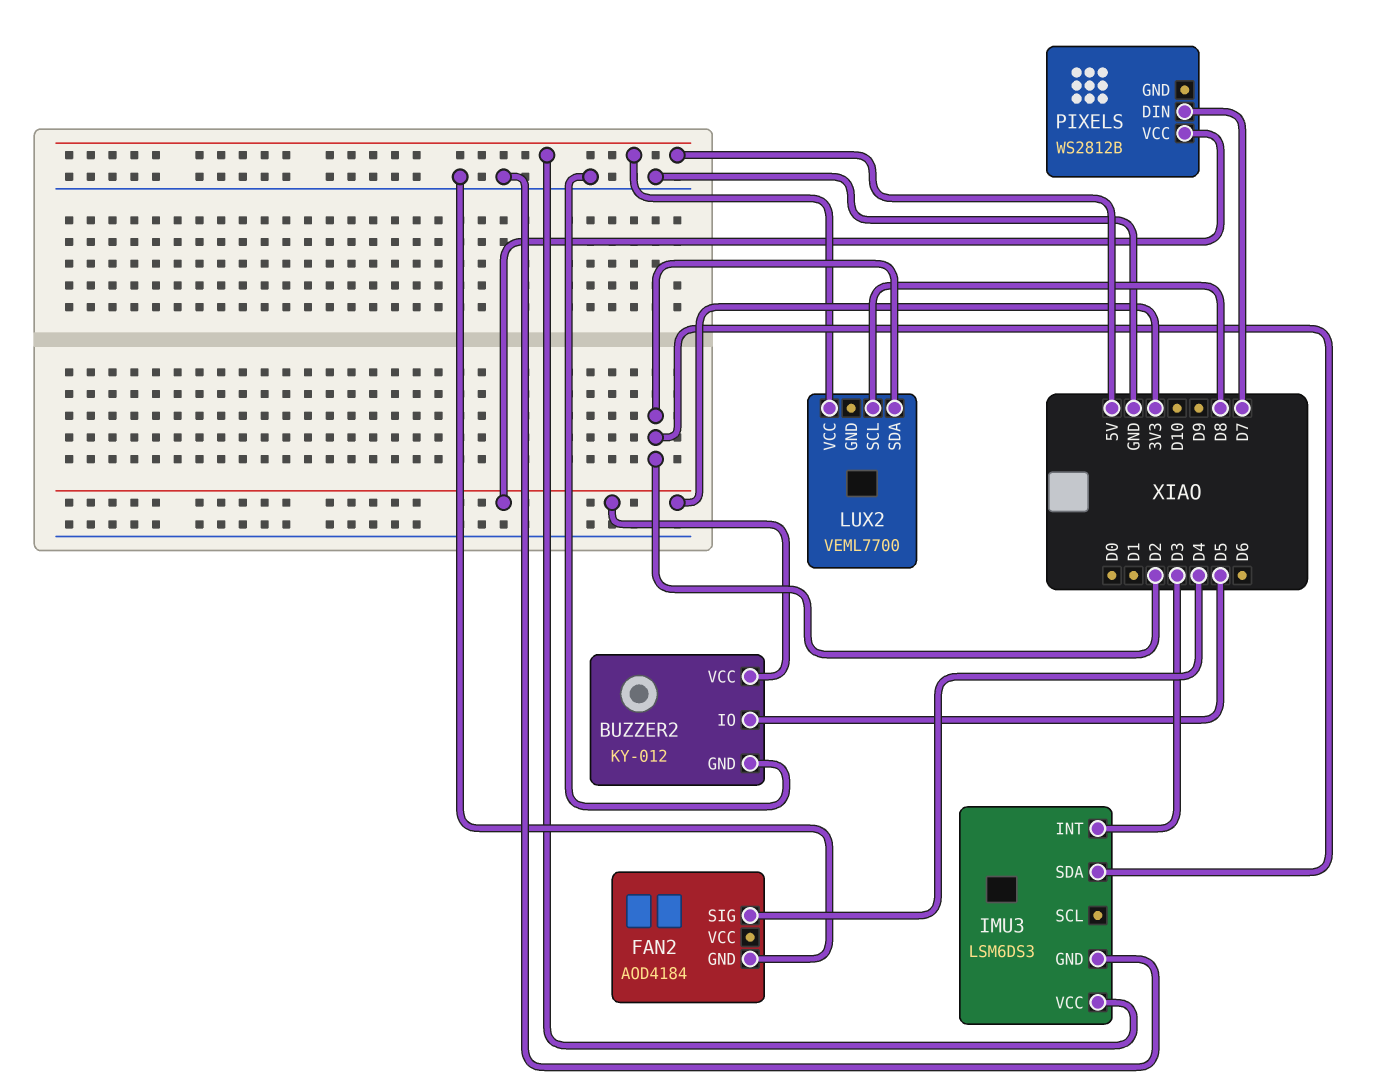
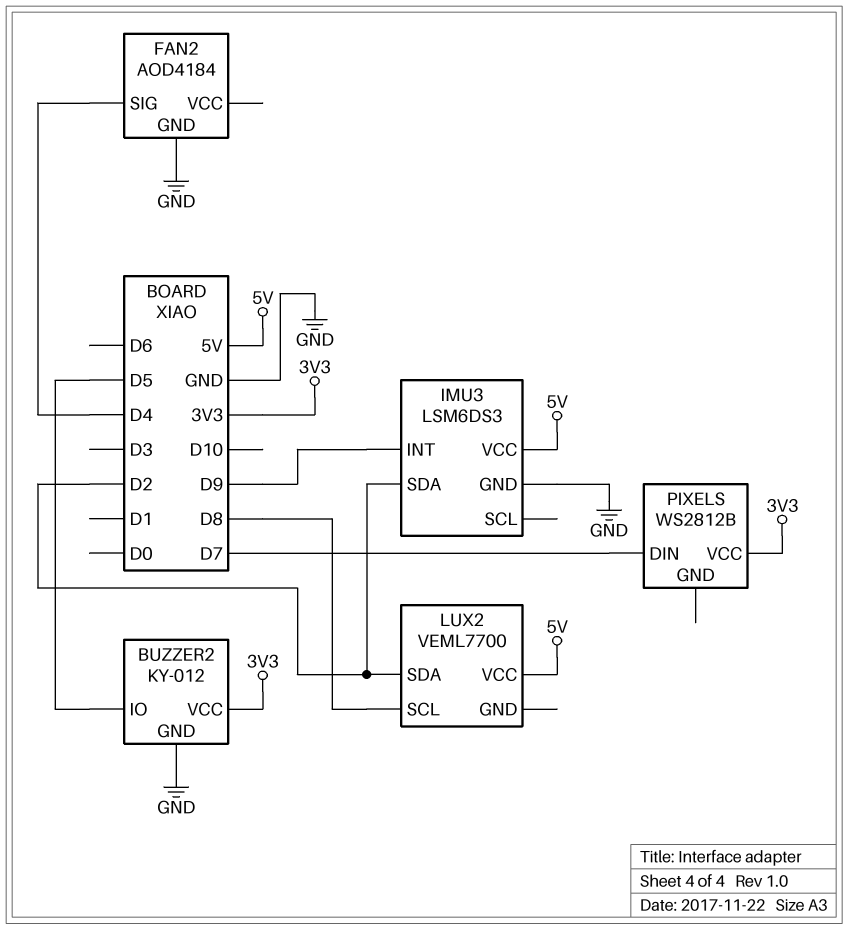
IMU3 pin INT: D3 -> D9

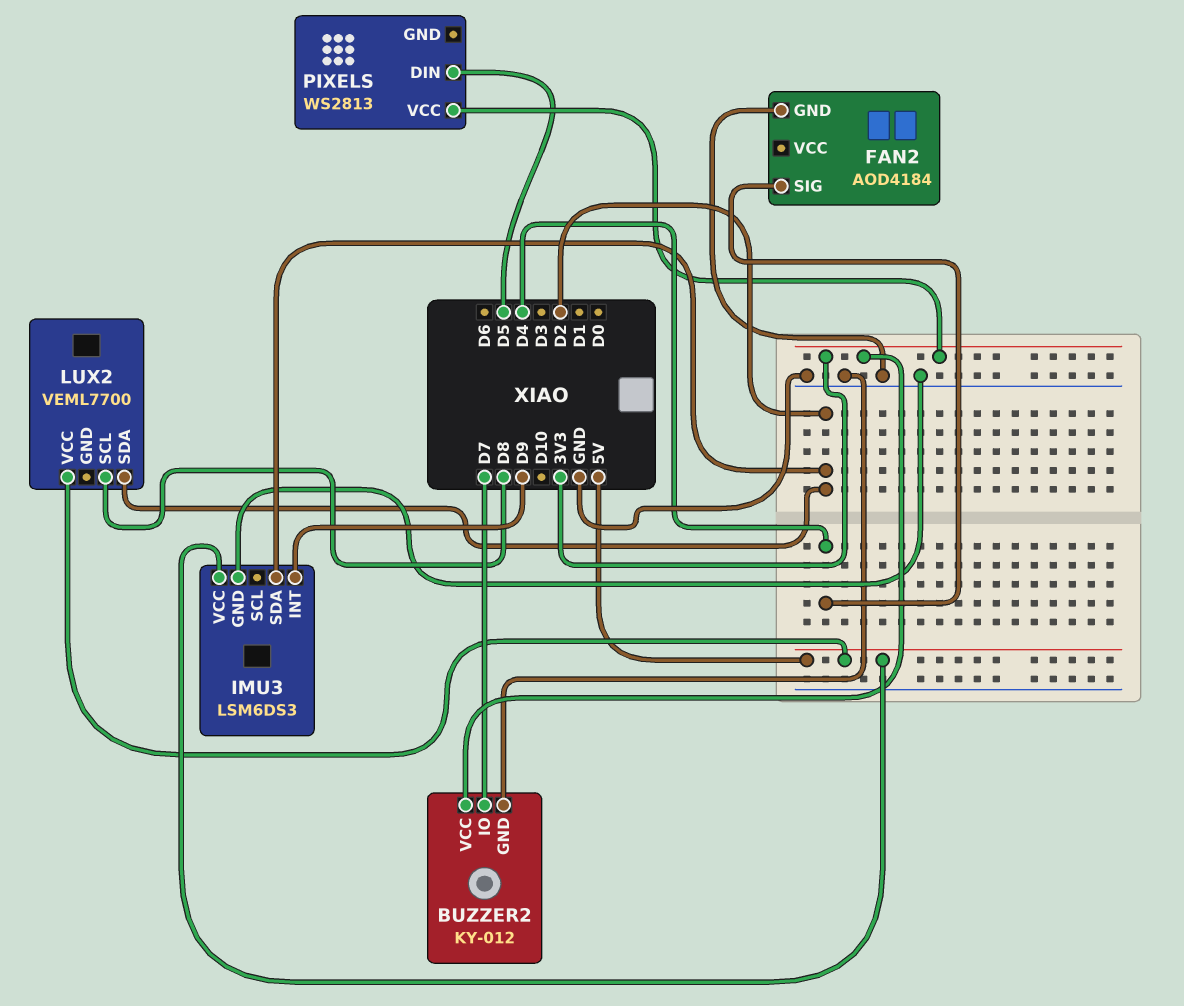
BUZZER2 pin IO: D5 -> D7
PIXELS: WS2812B -> WS2813
PIXELS pin DIN: D7 -> D5

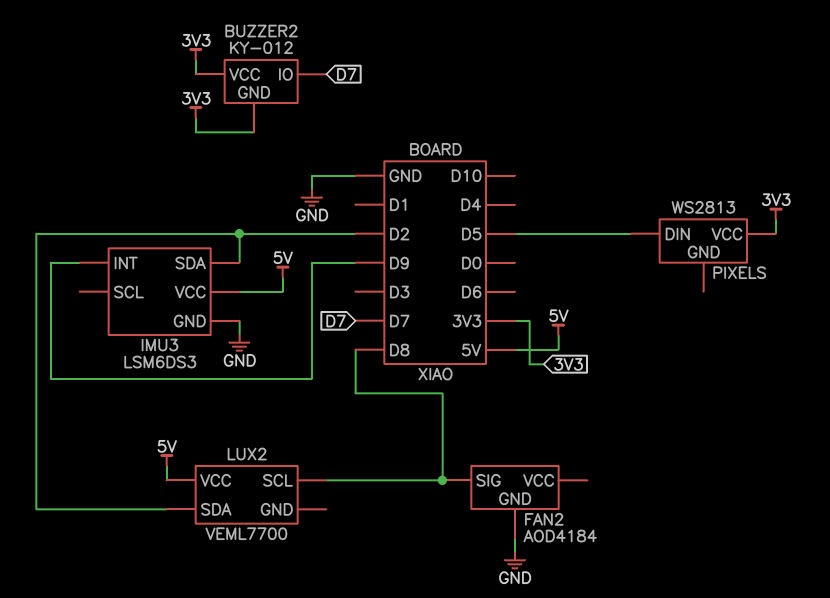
BUZZER2 pin GND: GND -> 3V3
FAN2 pin SIG: D4 -> D8

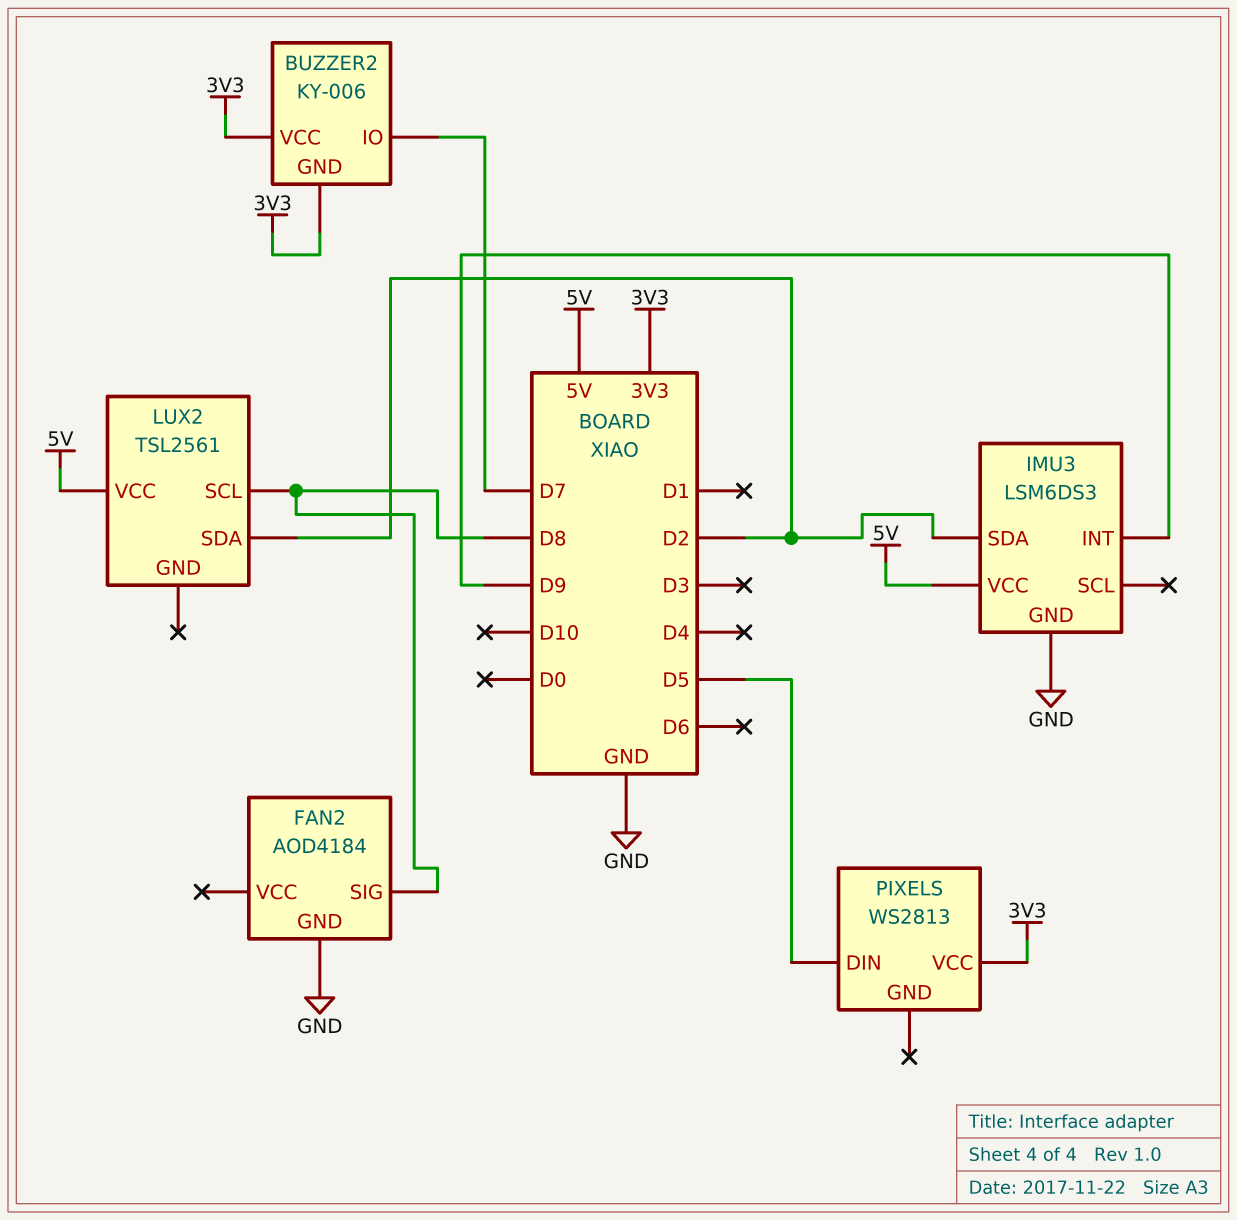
BUZZER2: KY-012 -> KY-006
LUX2: VEML7700 -> TSL2561

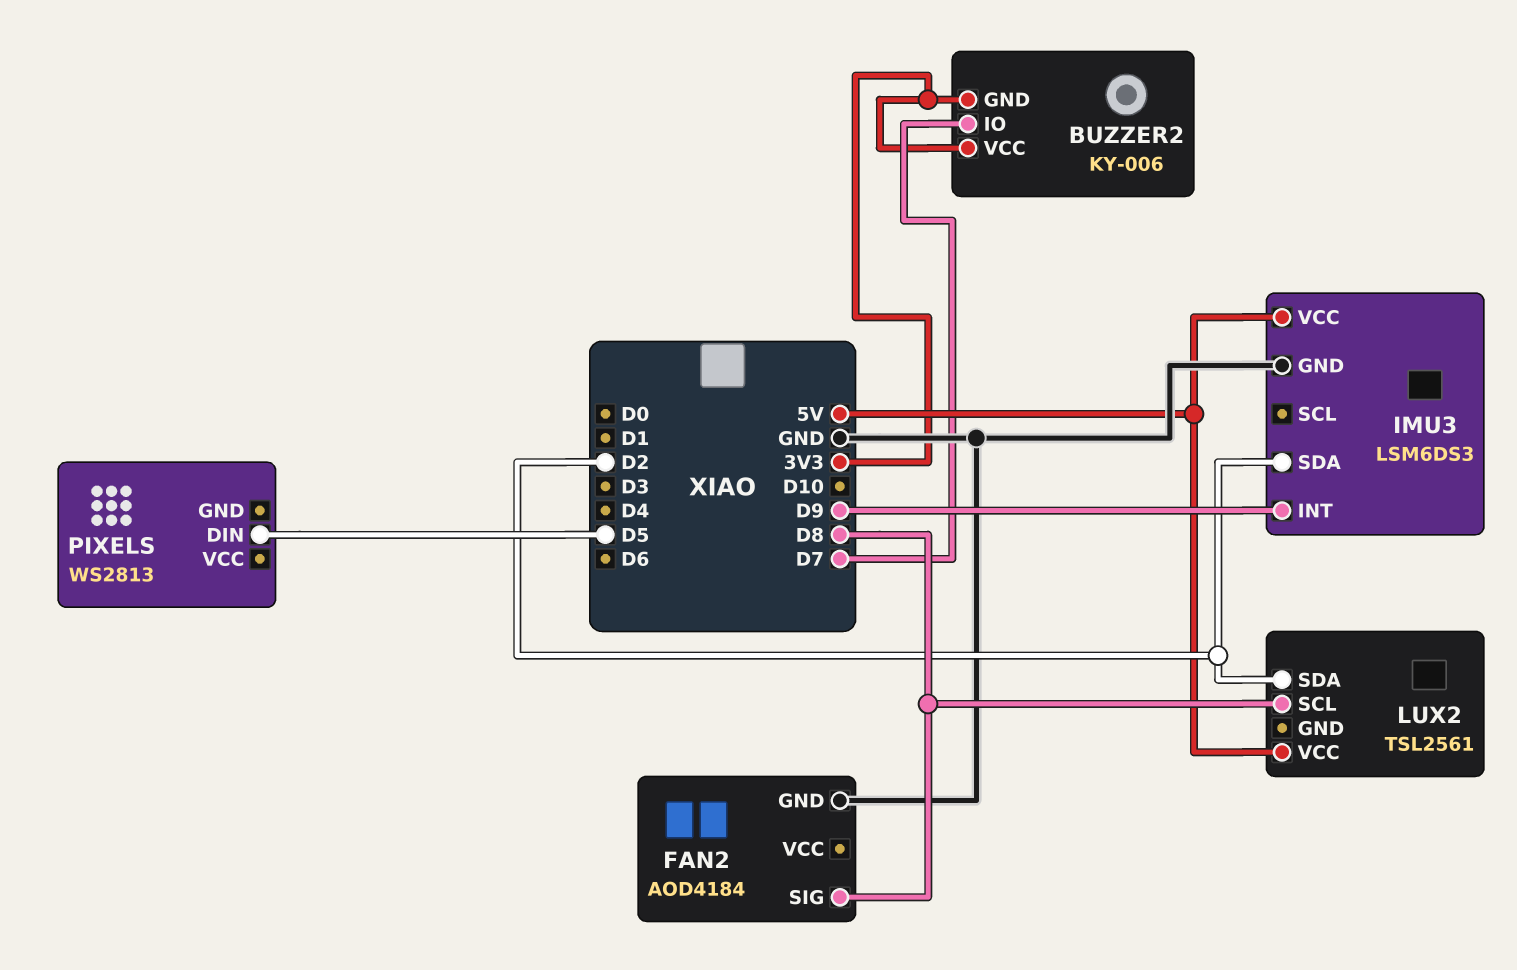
PIXELS pin VCC: 3V3 -> none

